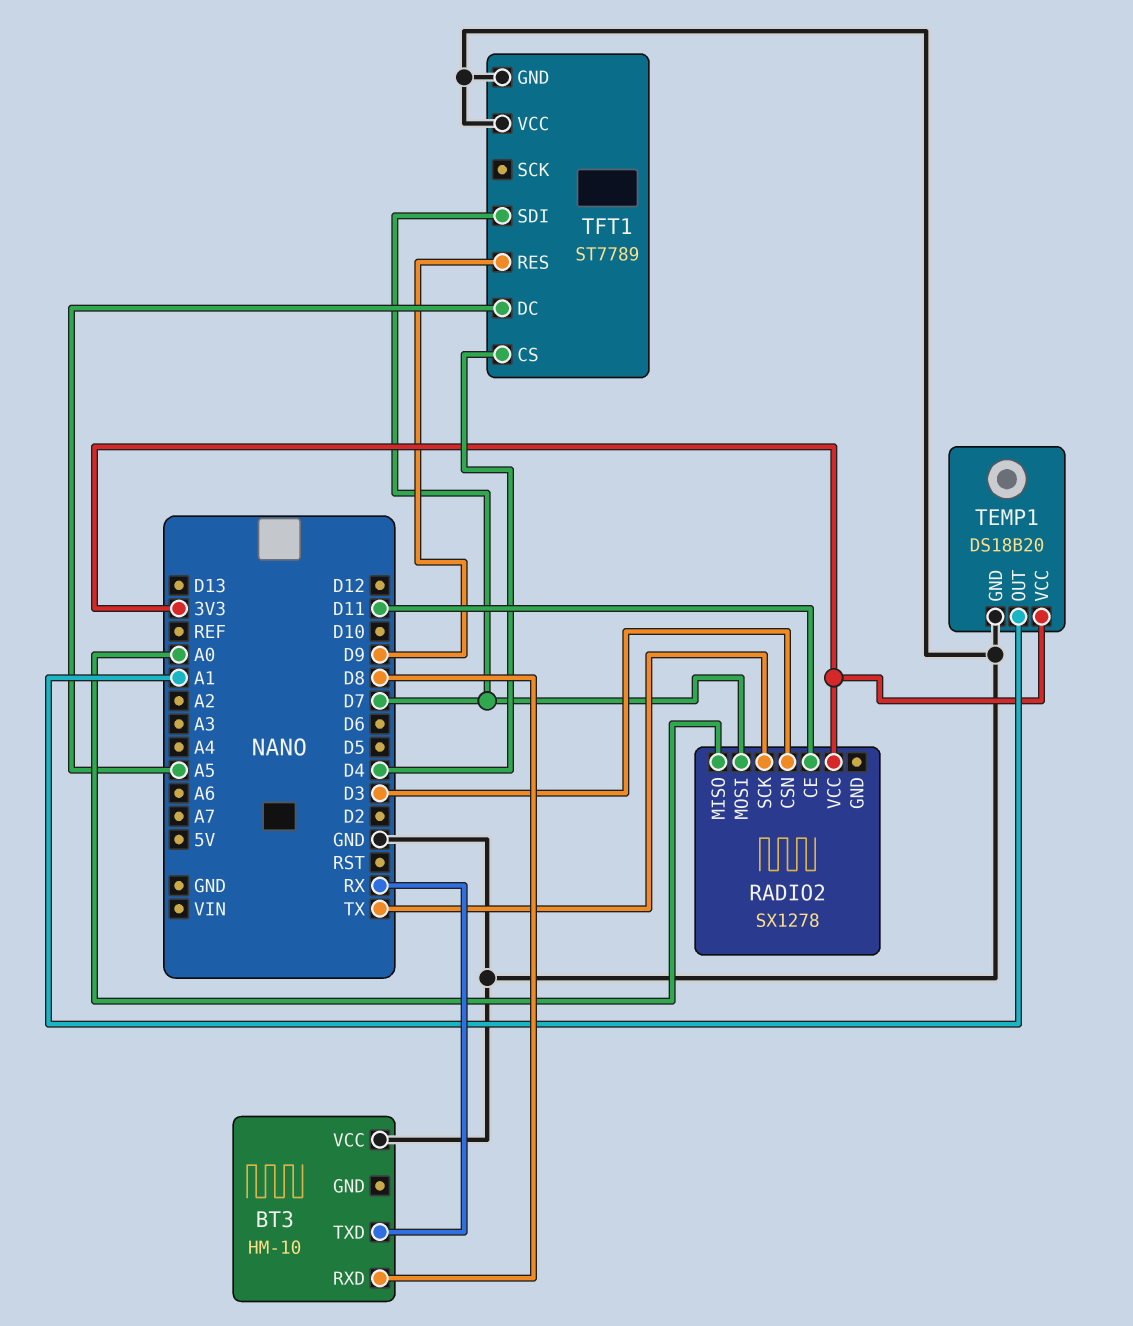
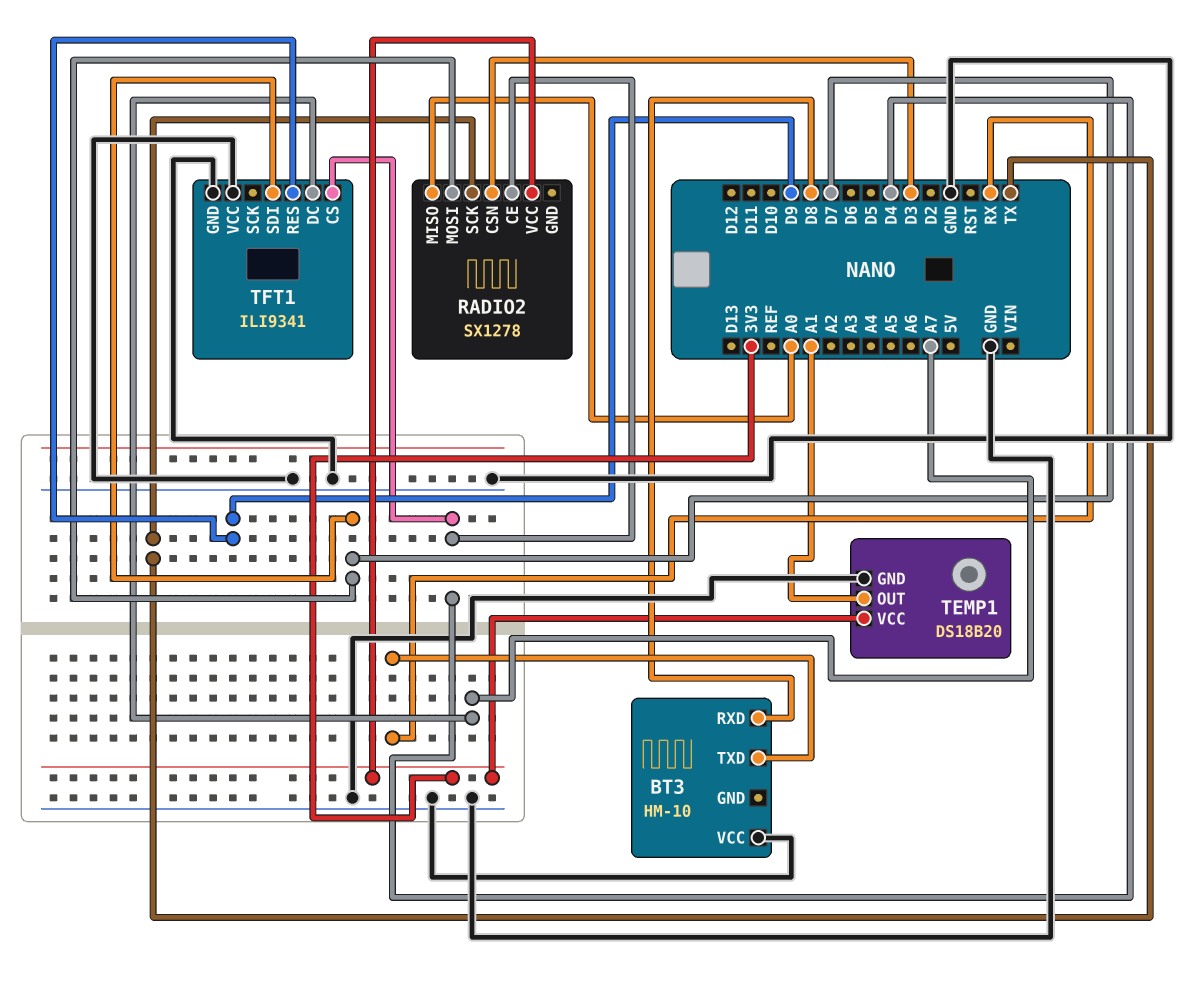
RADIO2 pin CE: D11 -> D4
TFT1: ST7789 -> ILI9341
TFT1 pin DC: A5 -> A7

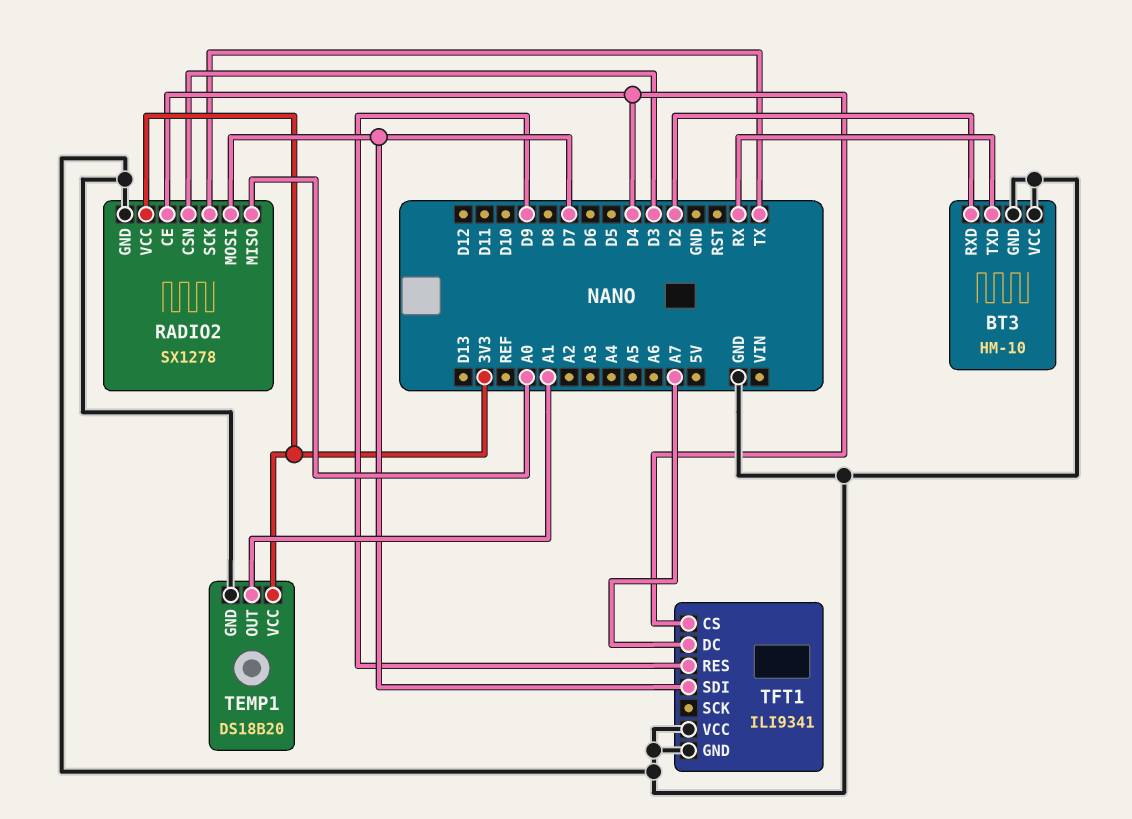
BT3 pin GND: none -> GND
BT3 pin RXD: D8 -> D2
RADIO2 pin GND: none -> GND

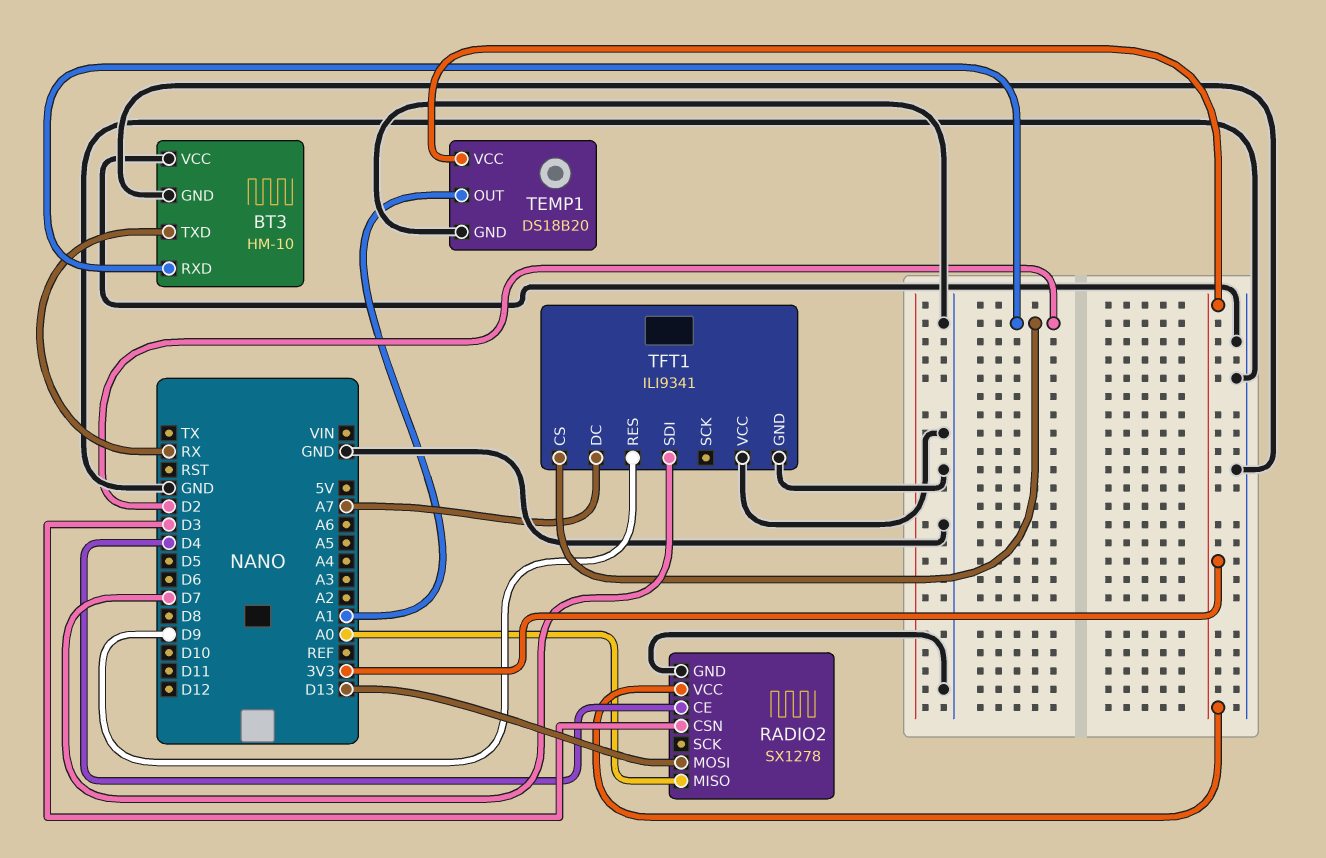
RADIO2 pin MOSI: D7 -> D13
RADIO2 pin SCK: TX -> none
TFT1 pin CS: D4 -> D2

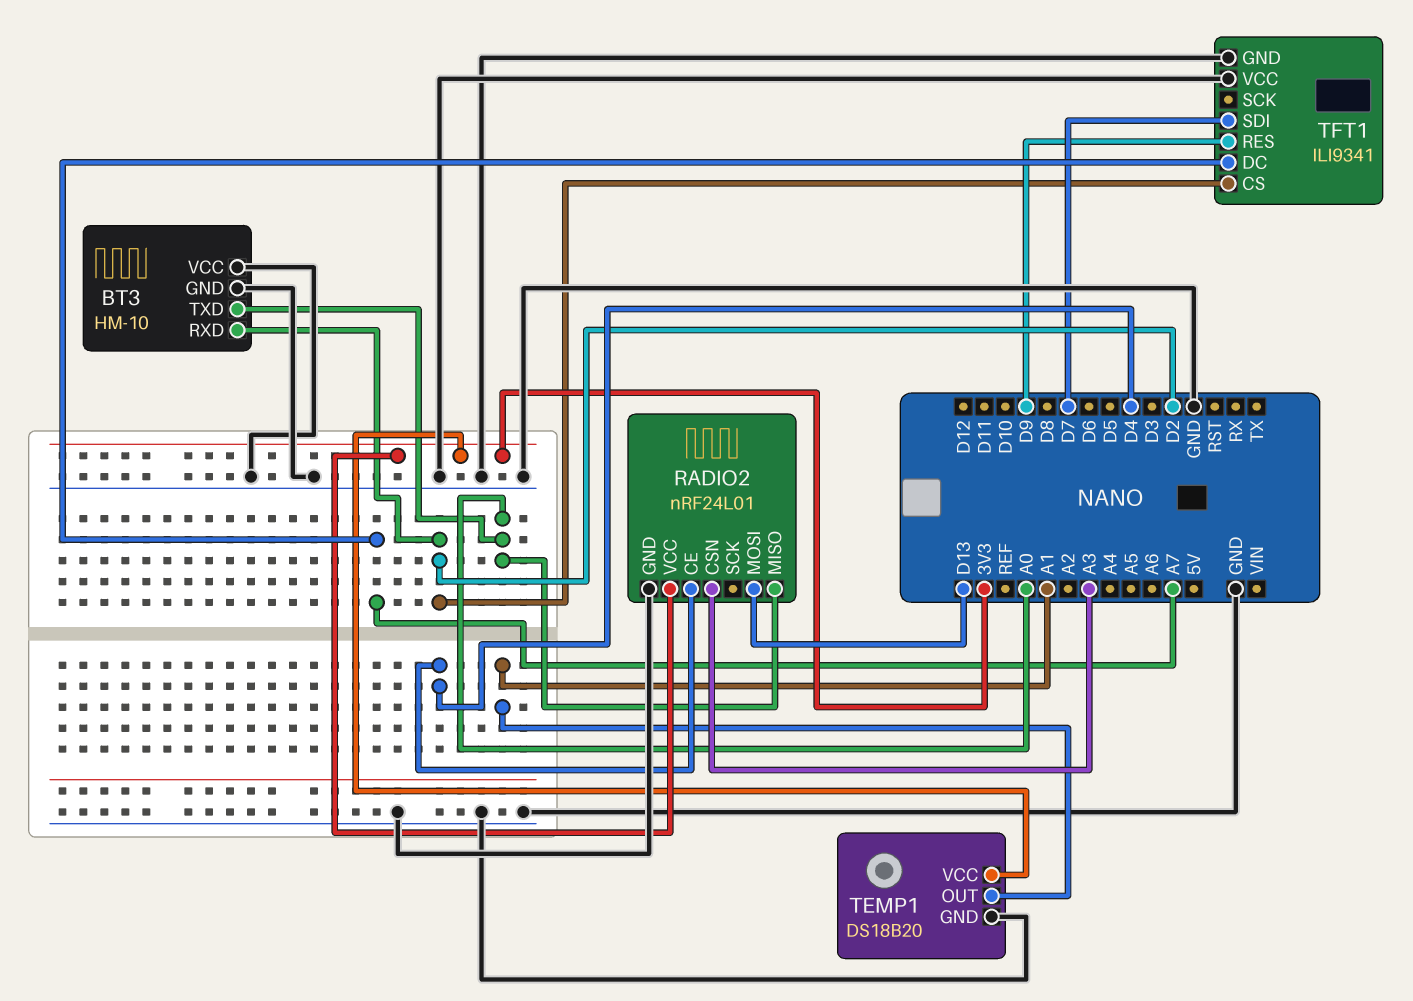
BT3 pin TXD: RX -> A0
RADIO2: SX1278 -> nRF24L01
RADIO2 pin CSN: D3 -> A3

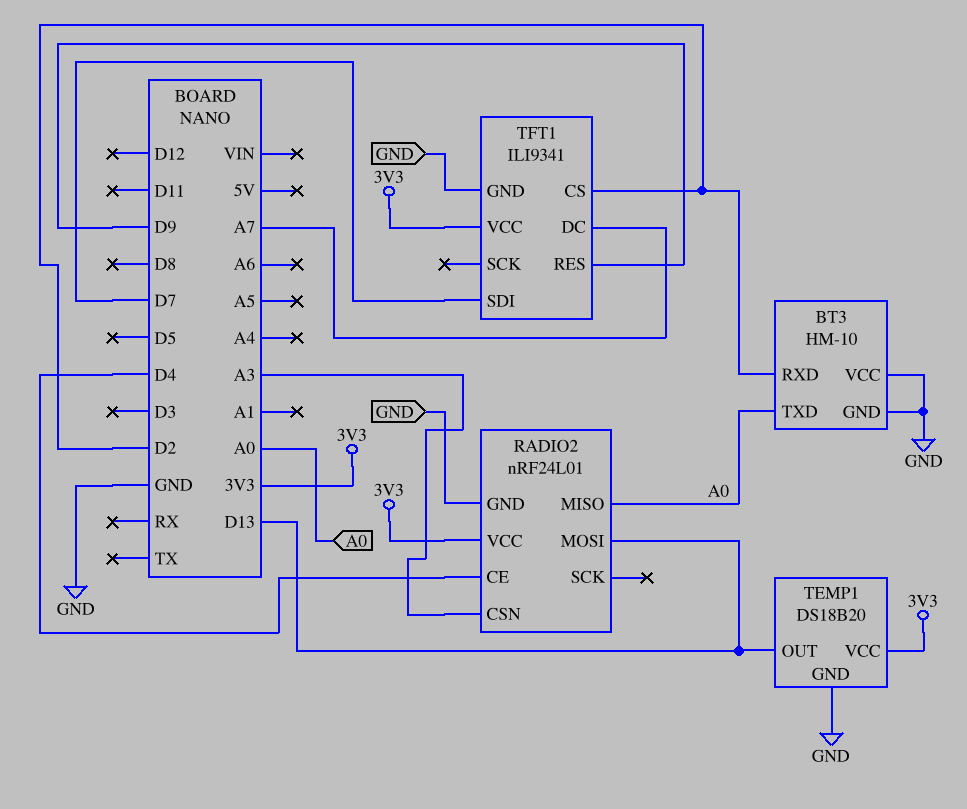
TEMP1 pin OUT: A1 -> D13
TFT1 pin VCC: GND -> 3V3

